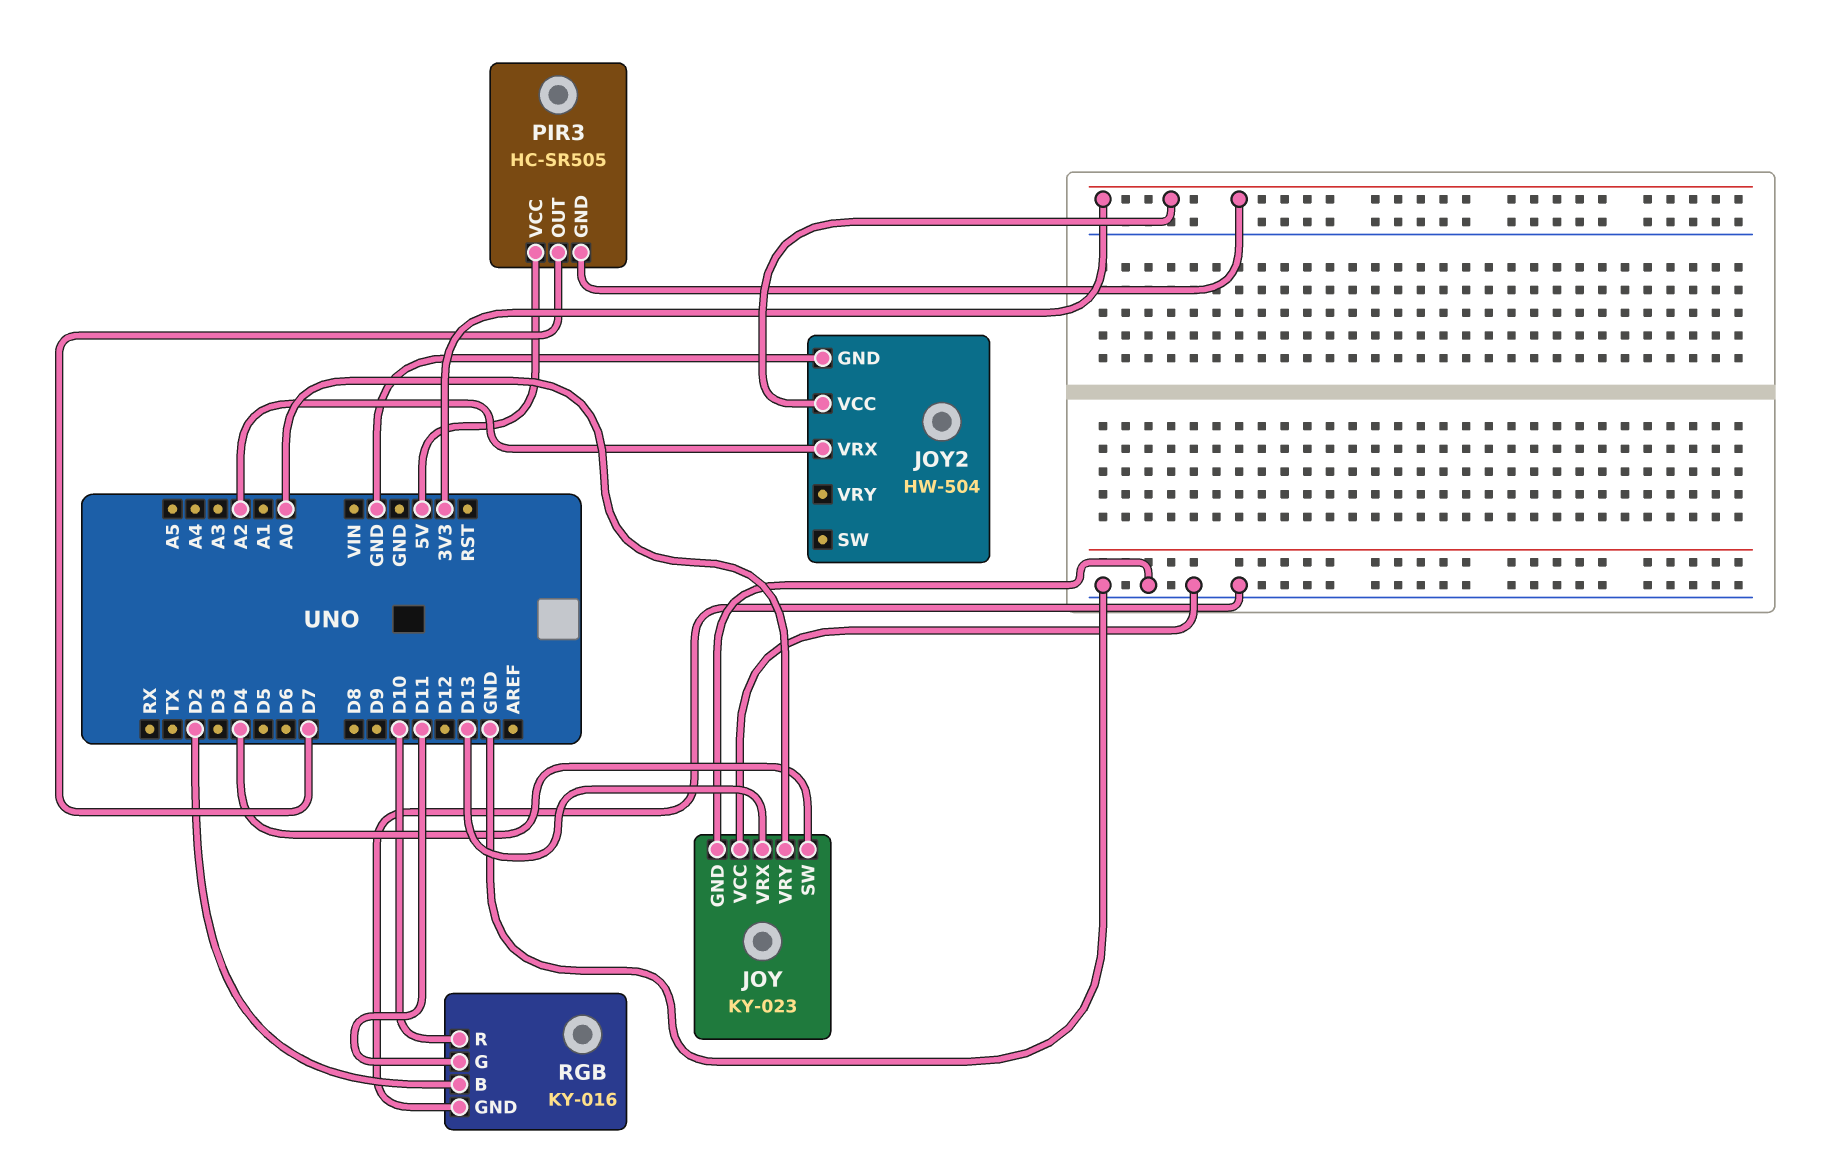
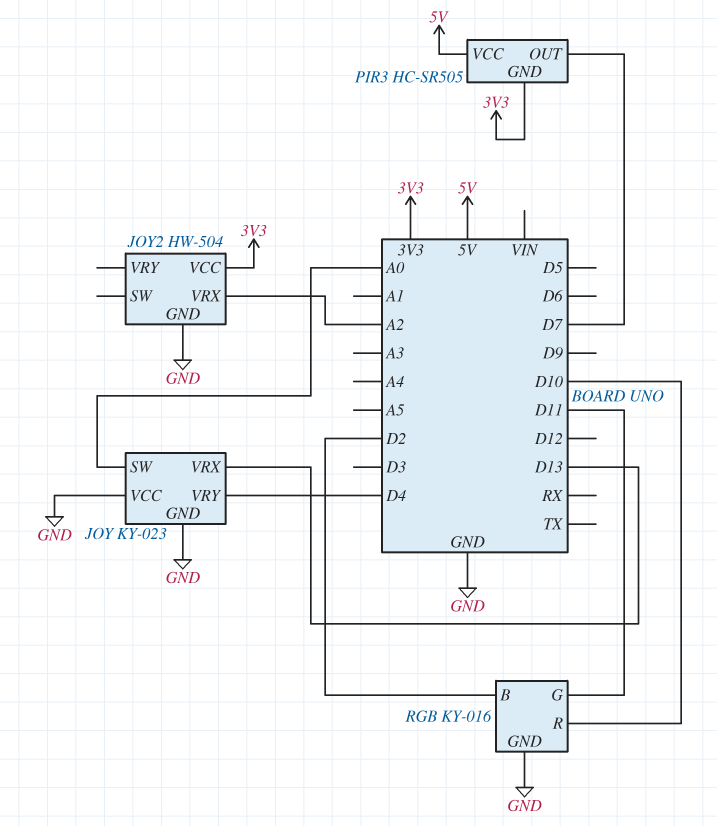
JOY pin SW: D4 -> A0
JOY pin VRY: A0 -> D4

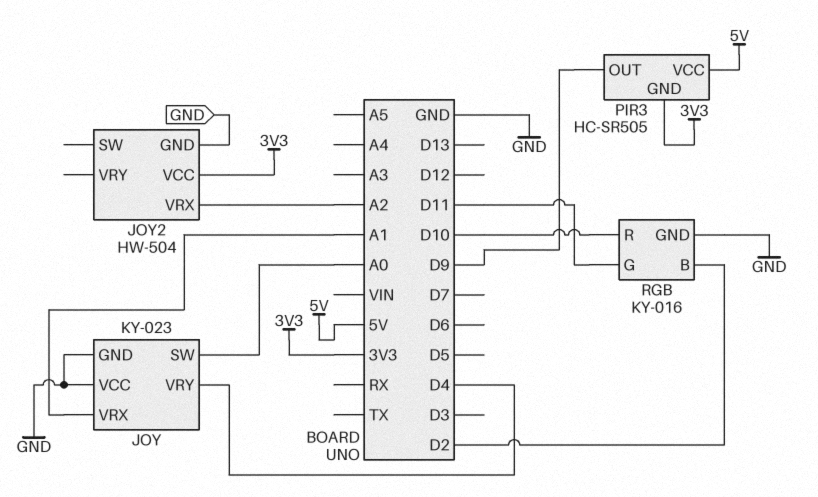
JOY pin VRX: D13 -> A1
PIR3 pin OUT: D7 -> D9

